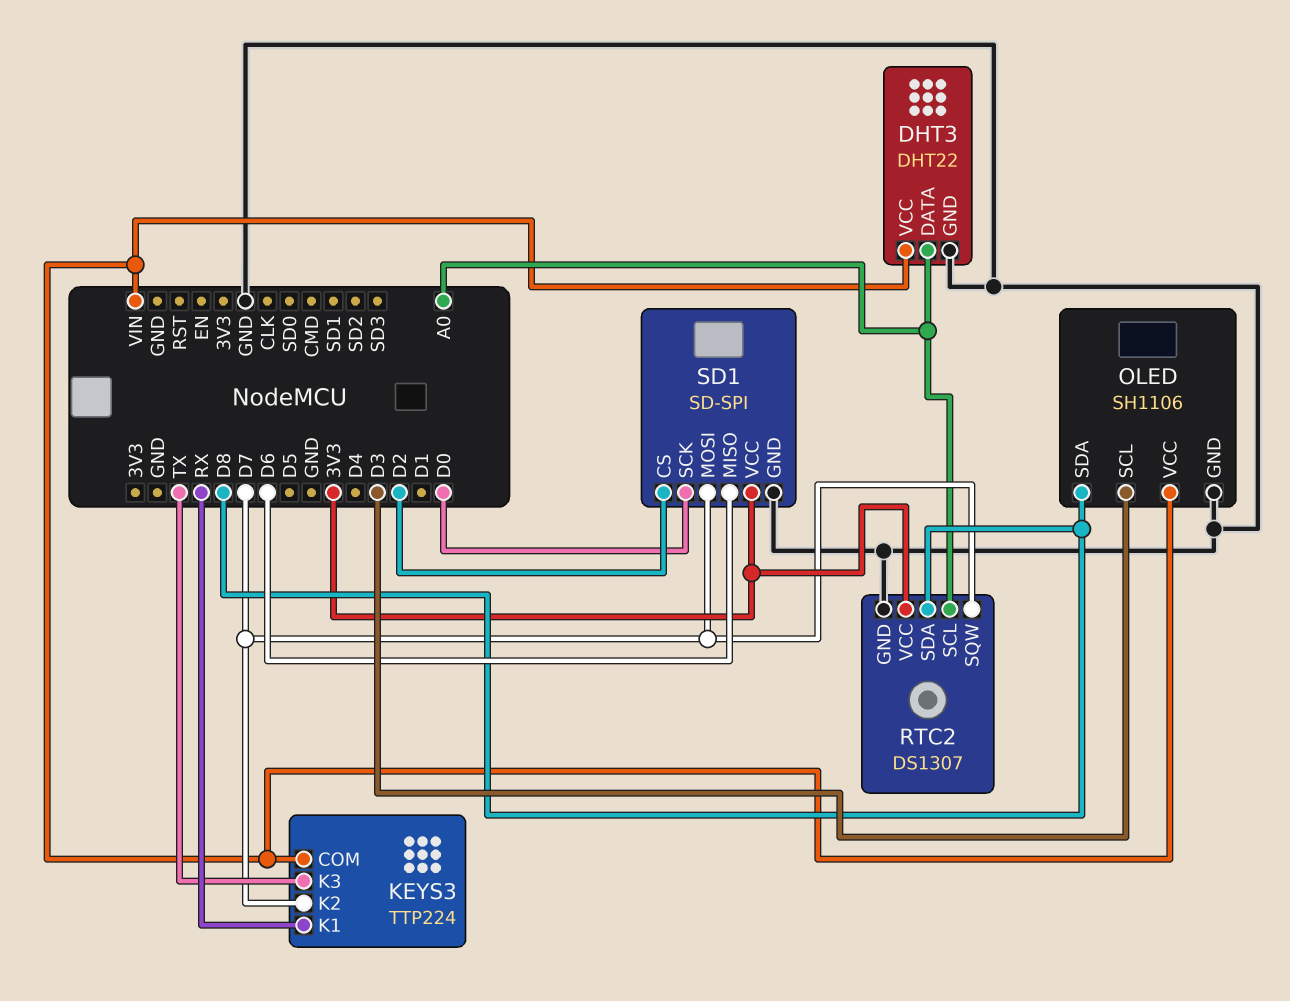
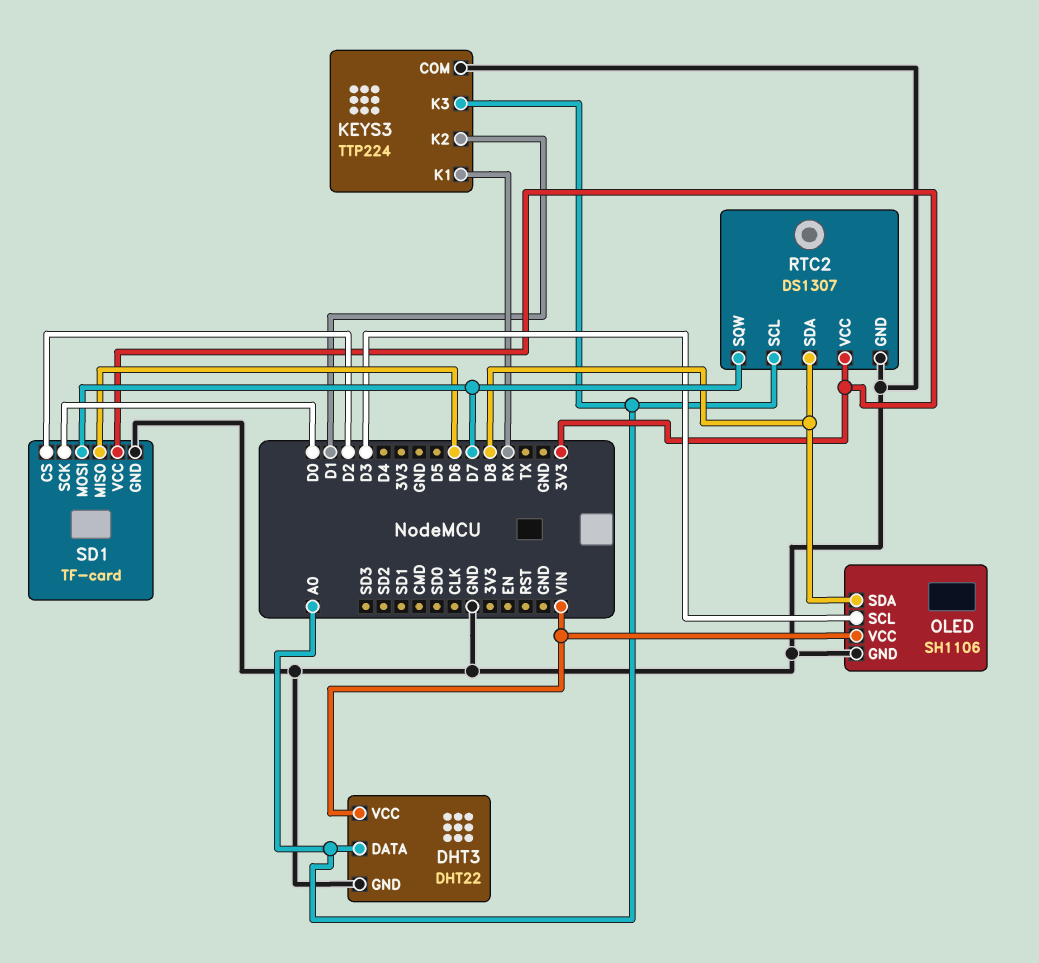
KEYS3 pin COM: VIN -> GND
KEYS3 pin K2: D7 -> D1
KEYS3 pin K3: TX -> A0
SD1: SD-SPI -> TF-card

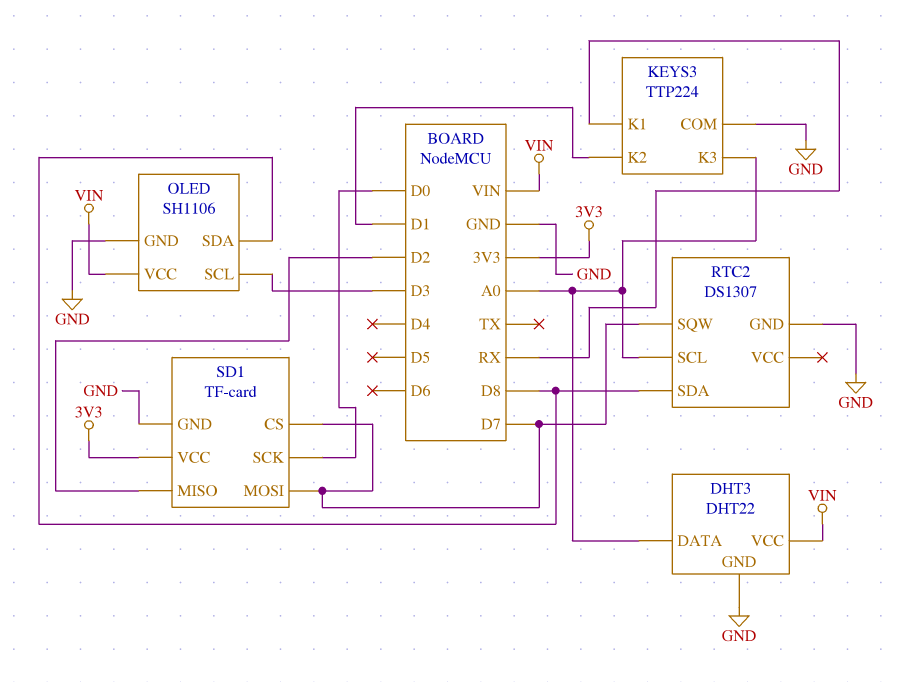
RTC2 pin VCC: 3V3 -> none
SD1 pin CS: D2 -> D7
SD1 pin MISO: D6 -> D2

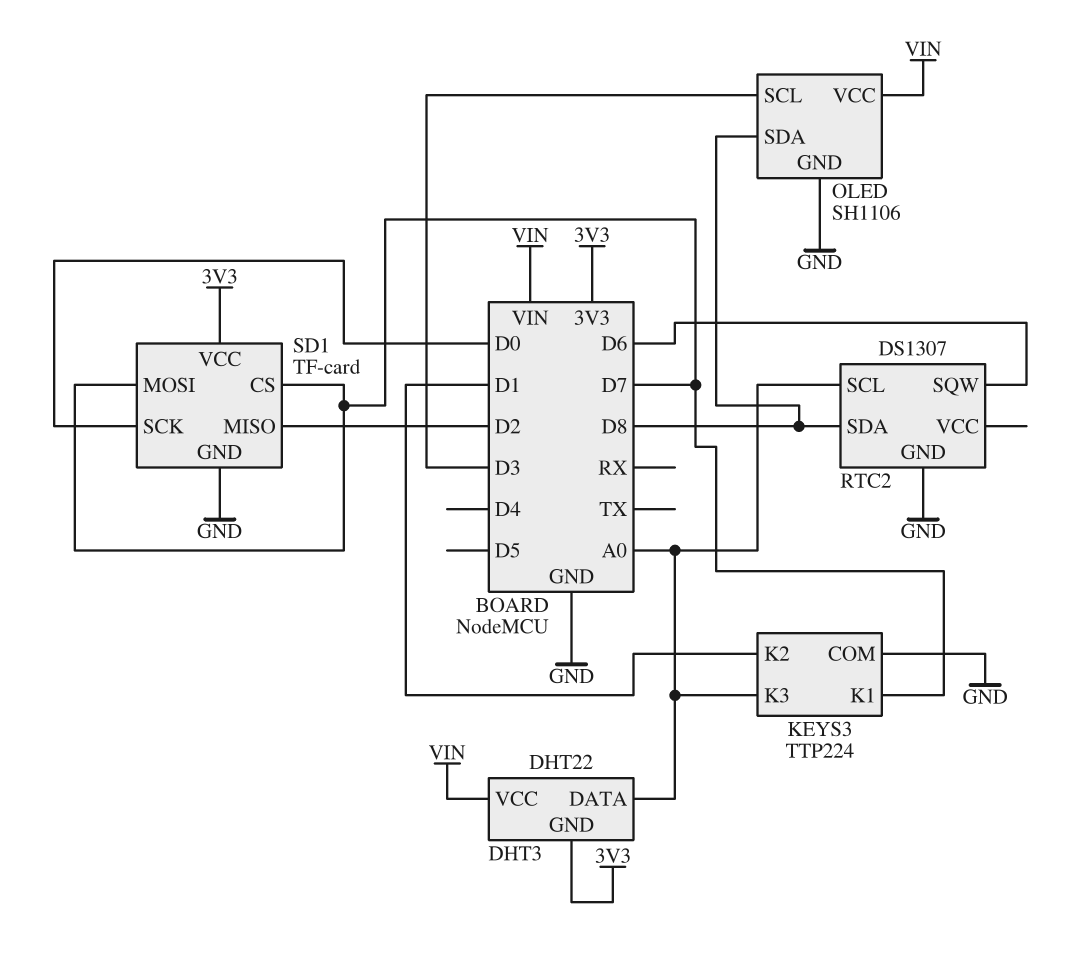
DHT3 pin GND: GND -> 3V3
KEYS3 pin K1: RX -> D7
RTC2 pin SQW: D7 -> D6

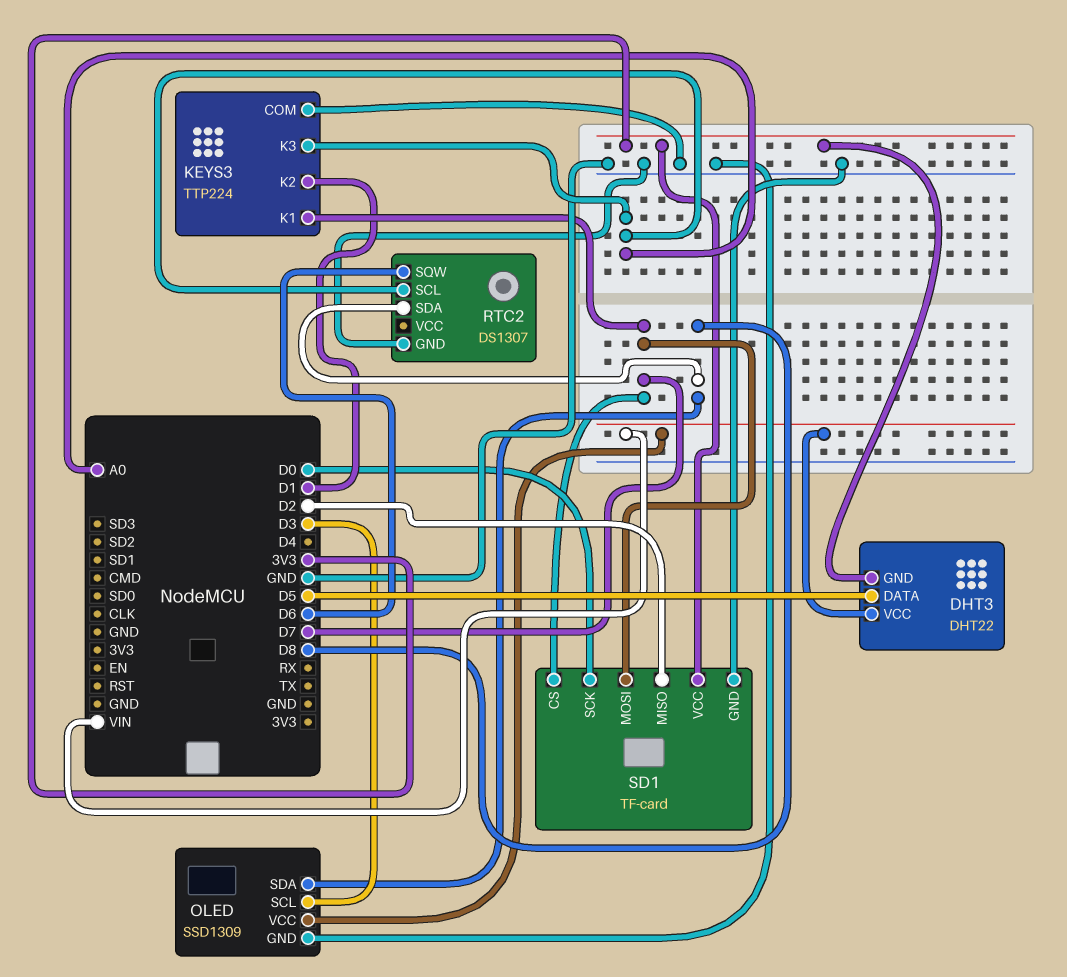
DHT3 pin DATA: A0 -> D5
OLED: SH1106 -> SSD1309

